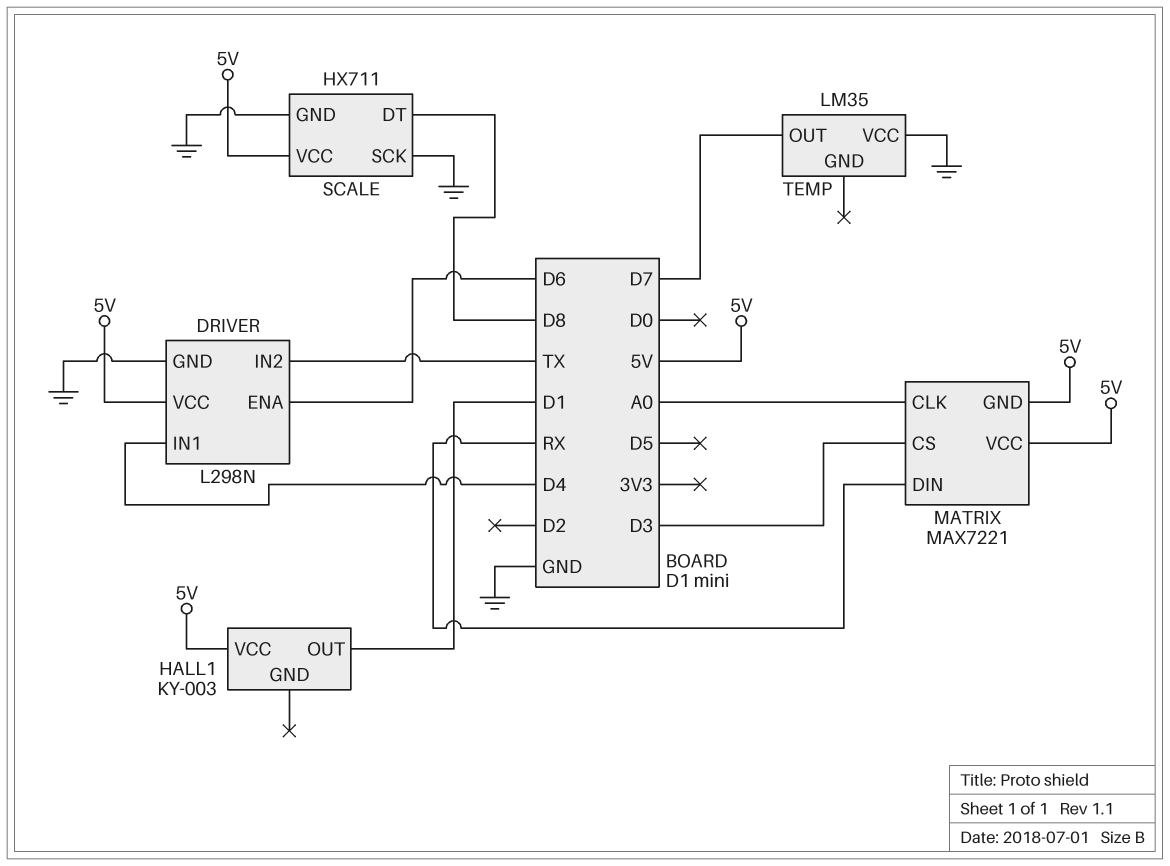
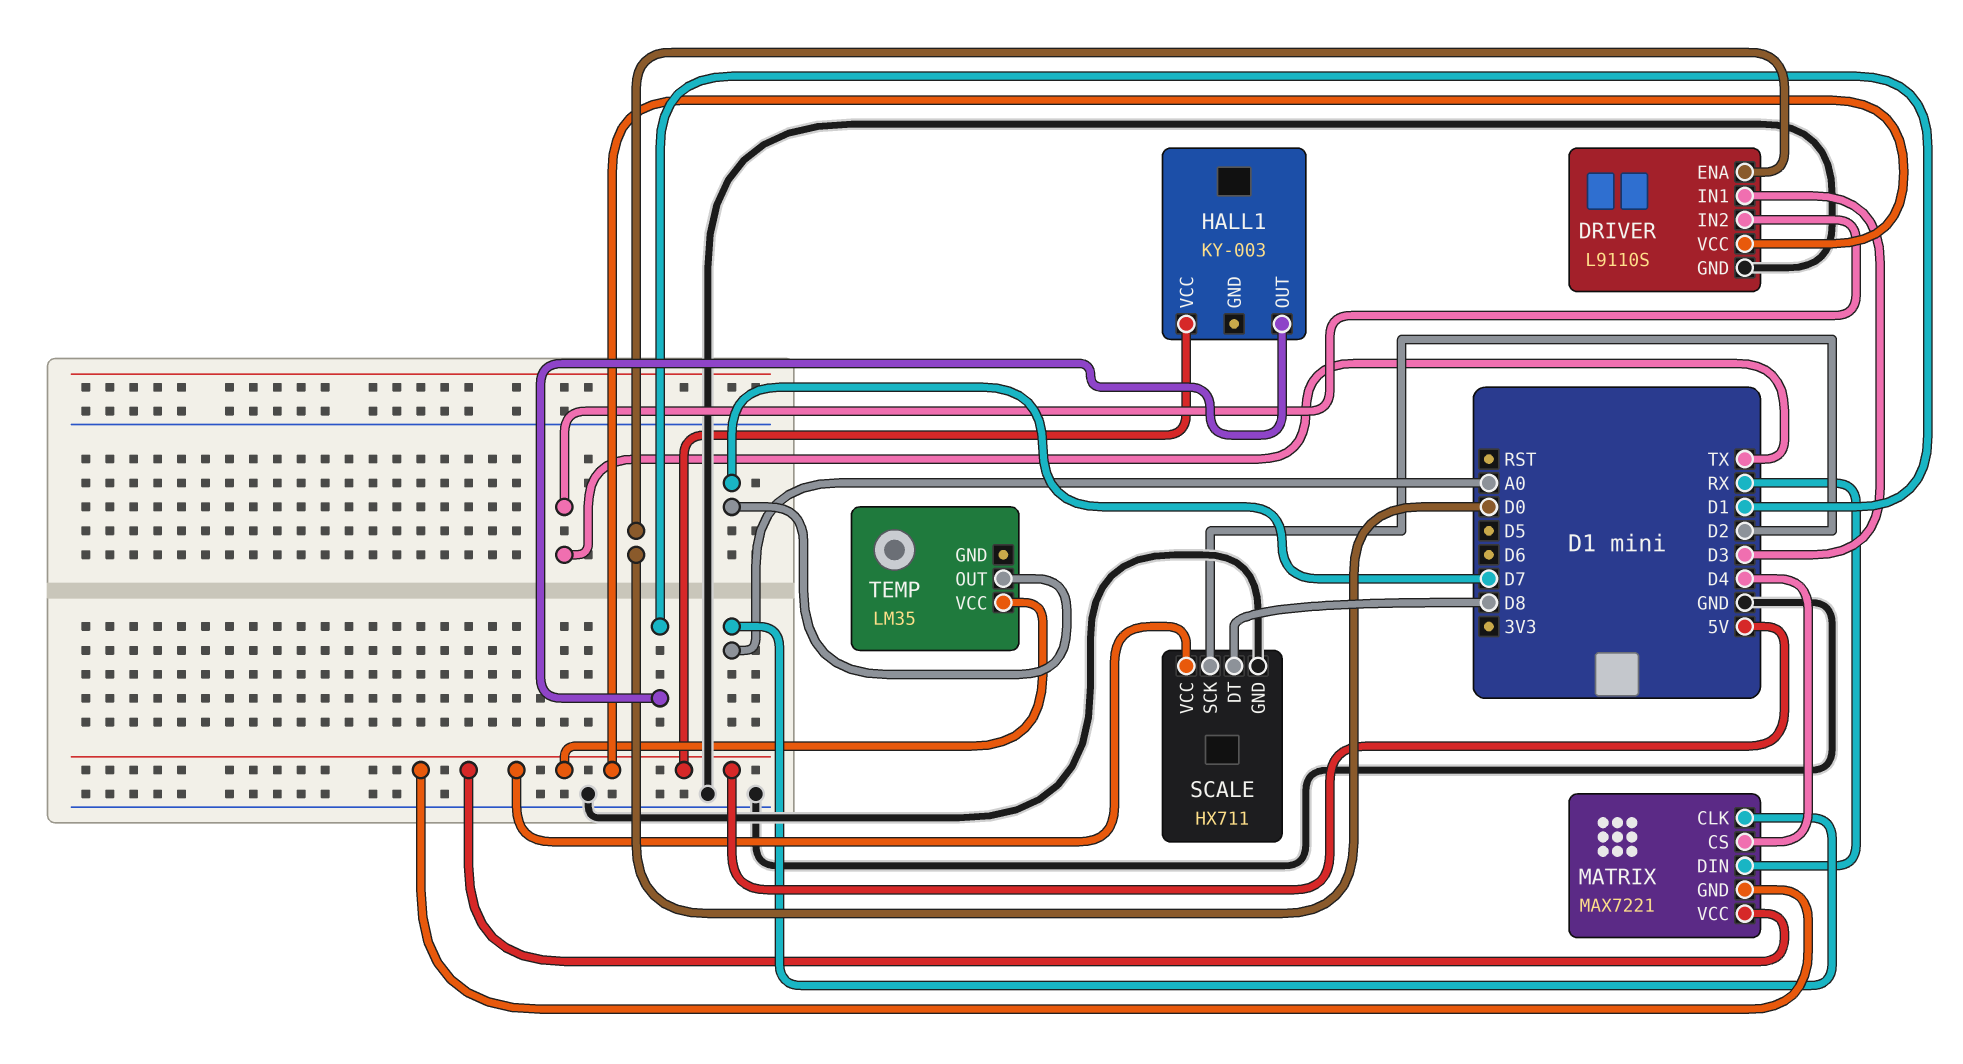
DRIVER: L298N -> L9110S
DRIVER pin ENA: D6 -> D0
DRIVER pin IN1: D4 -> D3
MATRIX pin CS: D3 -> D4
SCALE pin SCK: GND -> D2
TEMP pin VCC: GND -> 5V

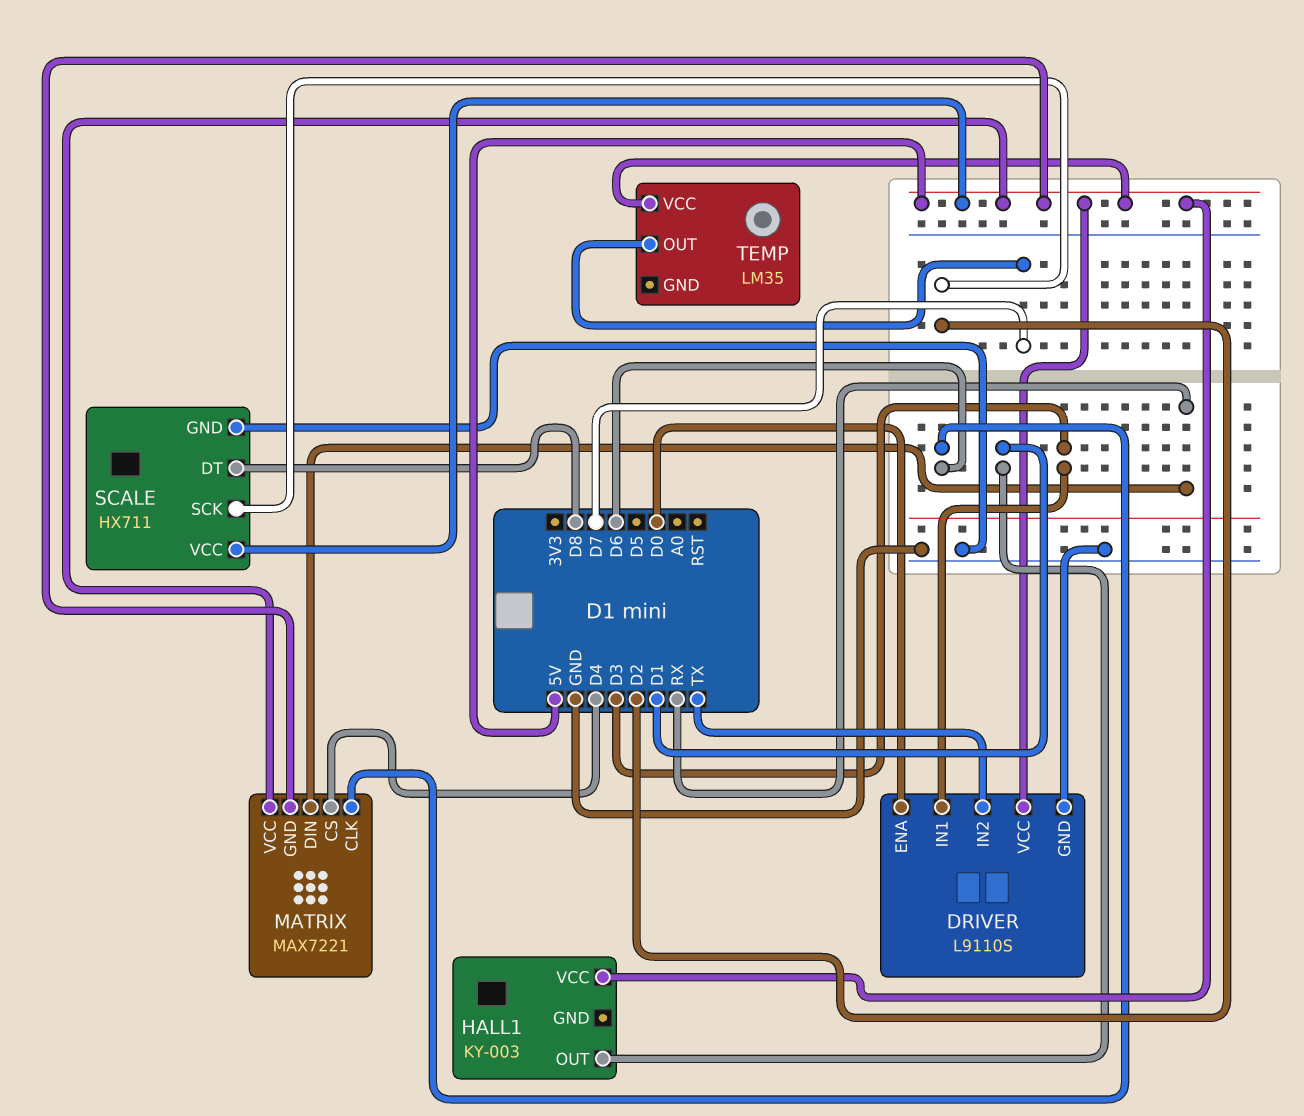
MATRIX pin CLK: A0 -> D6

